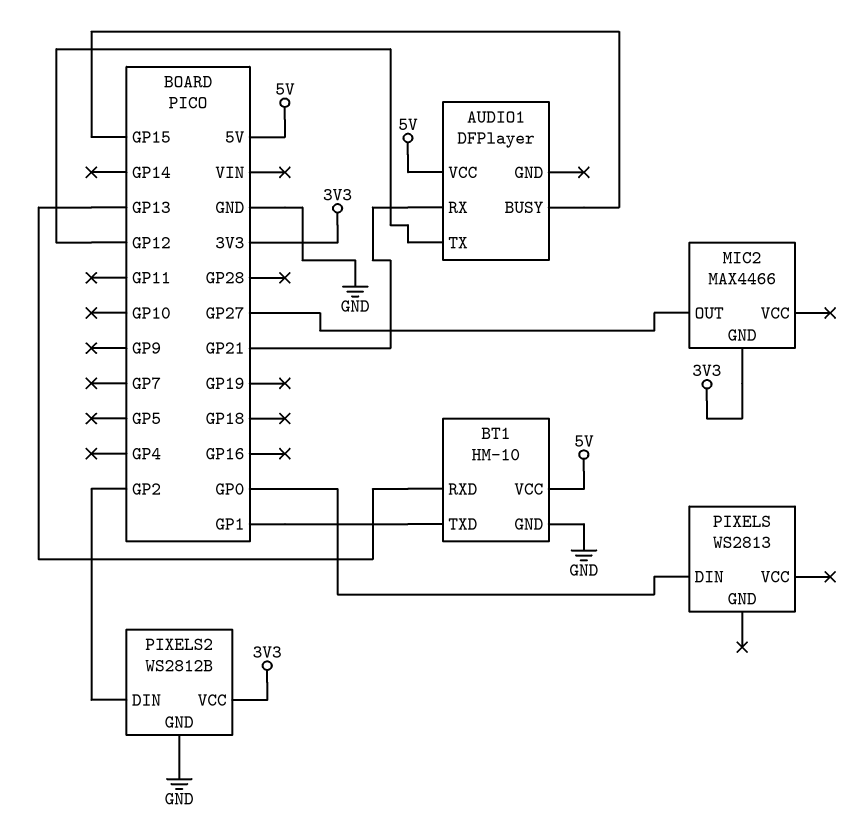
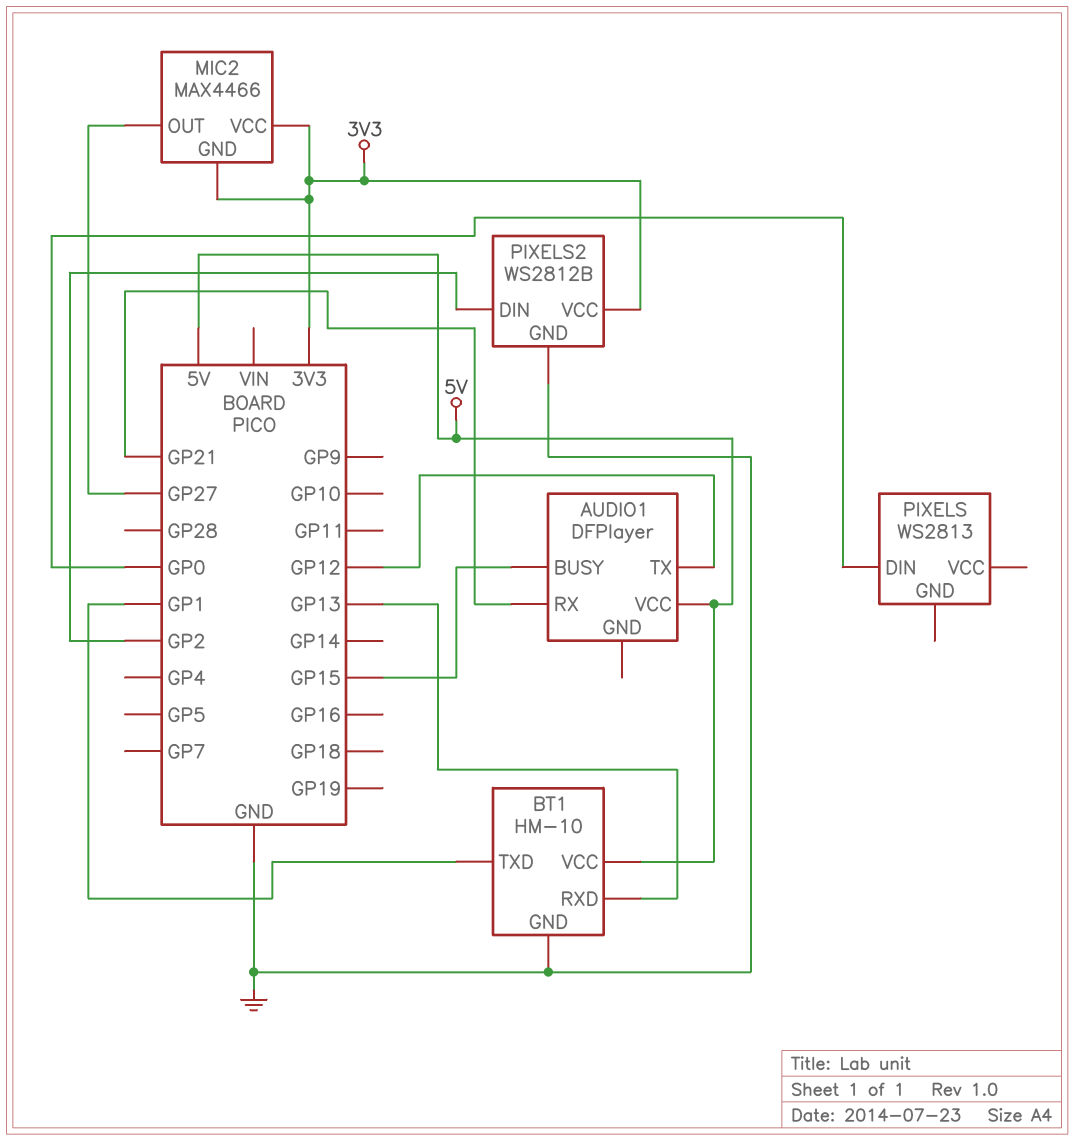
MIC2 pin VCC: none -> 3V3

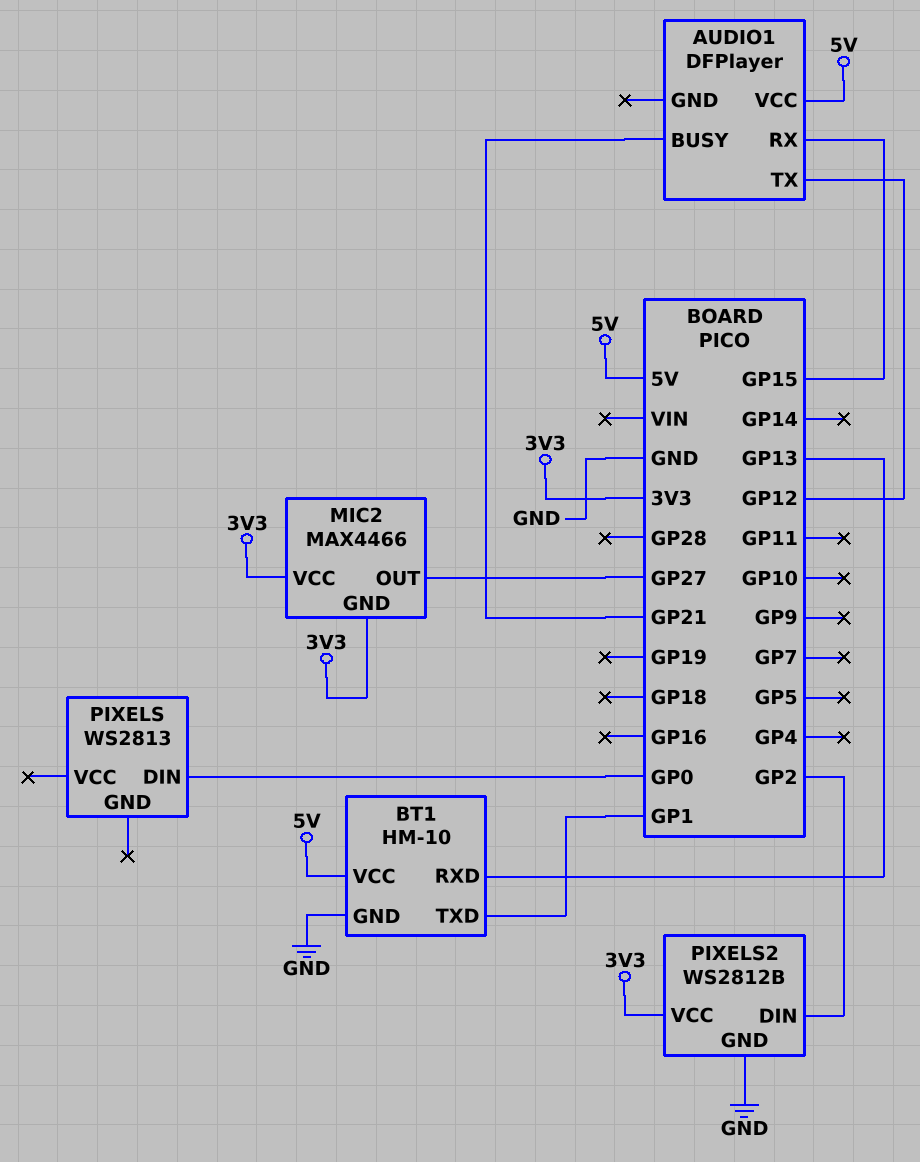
AUDIO1 pin BUSY: GP15 -> GP21
AUDIO1 pin RX: GP21 -> GP15

